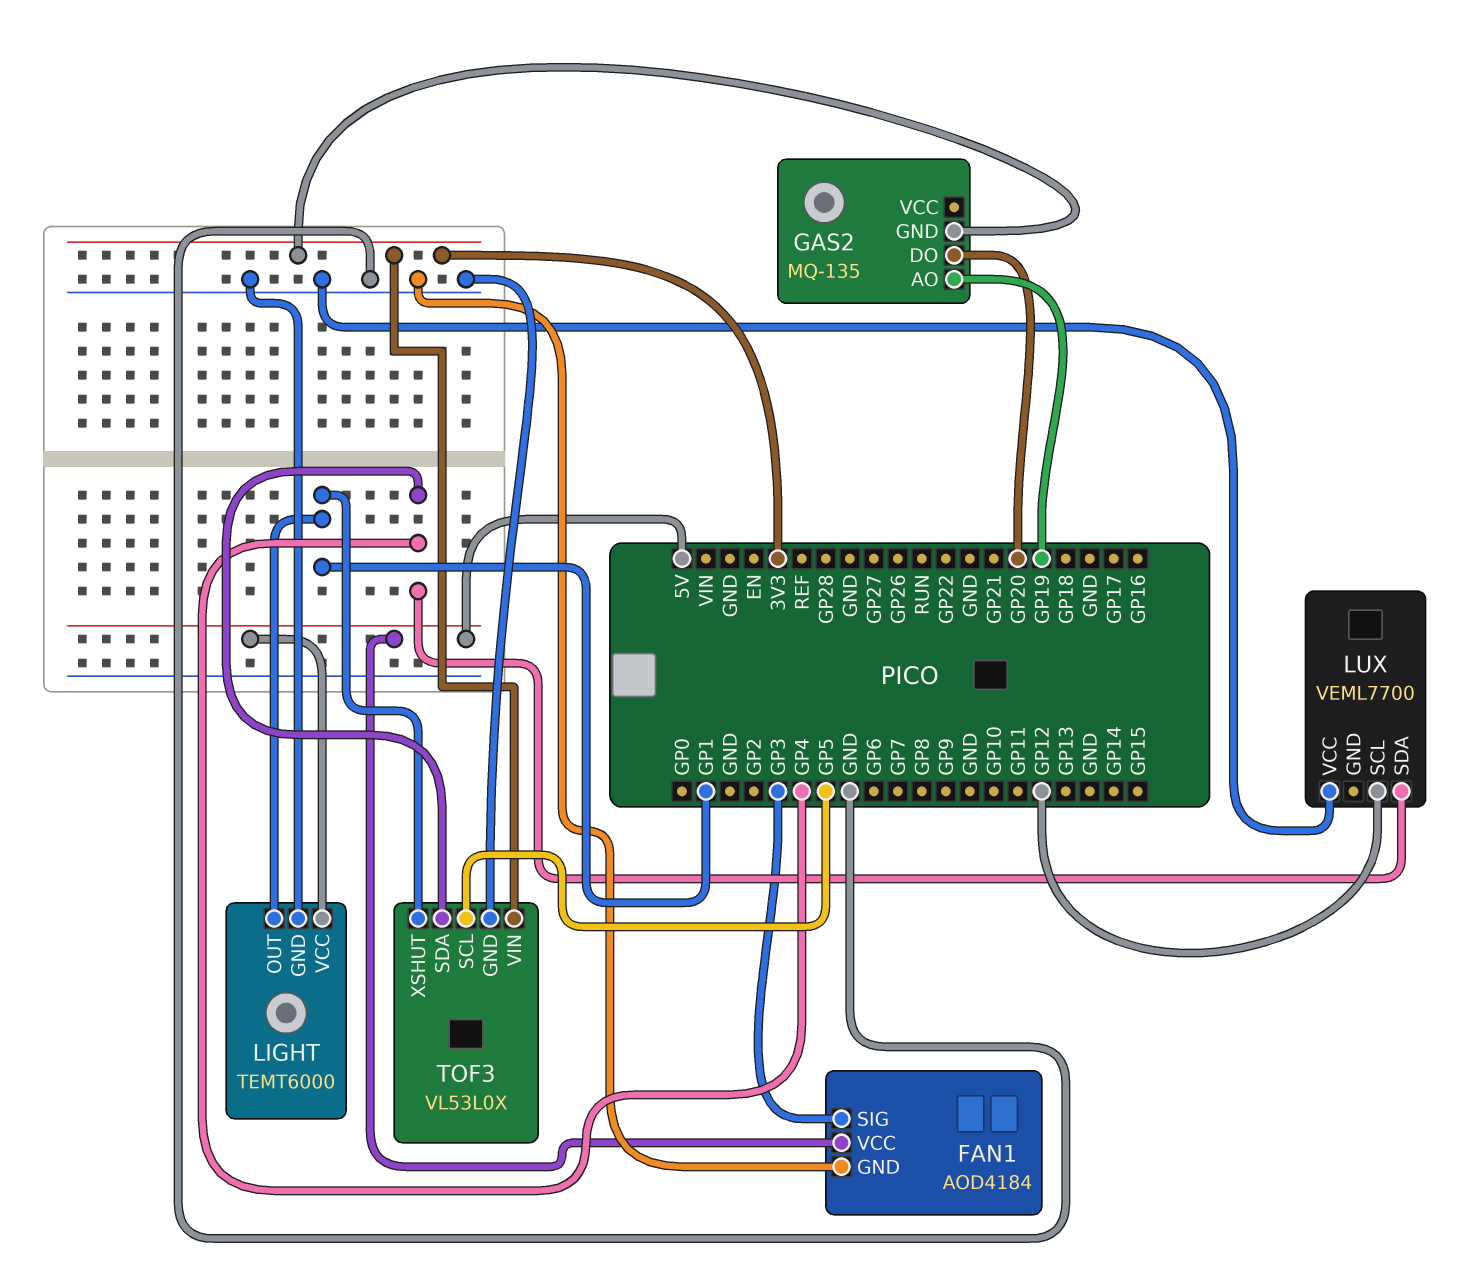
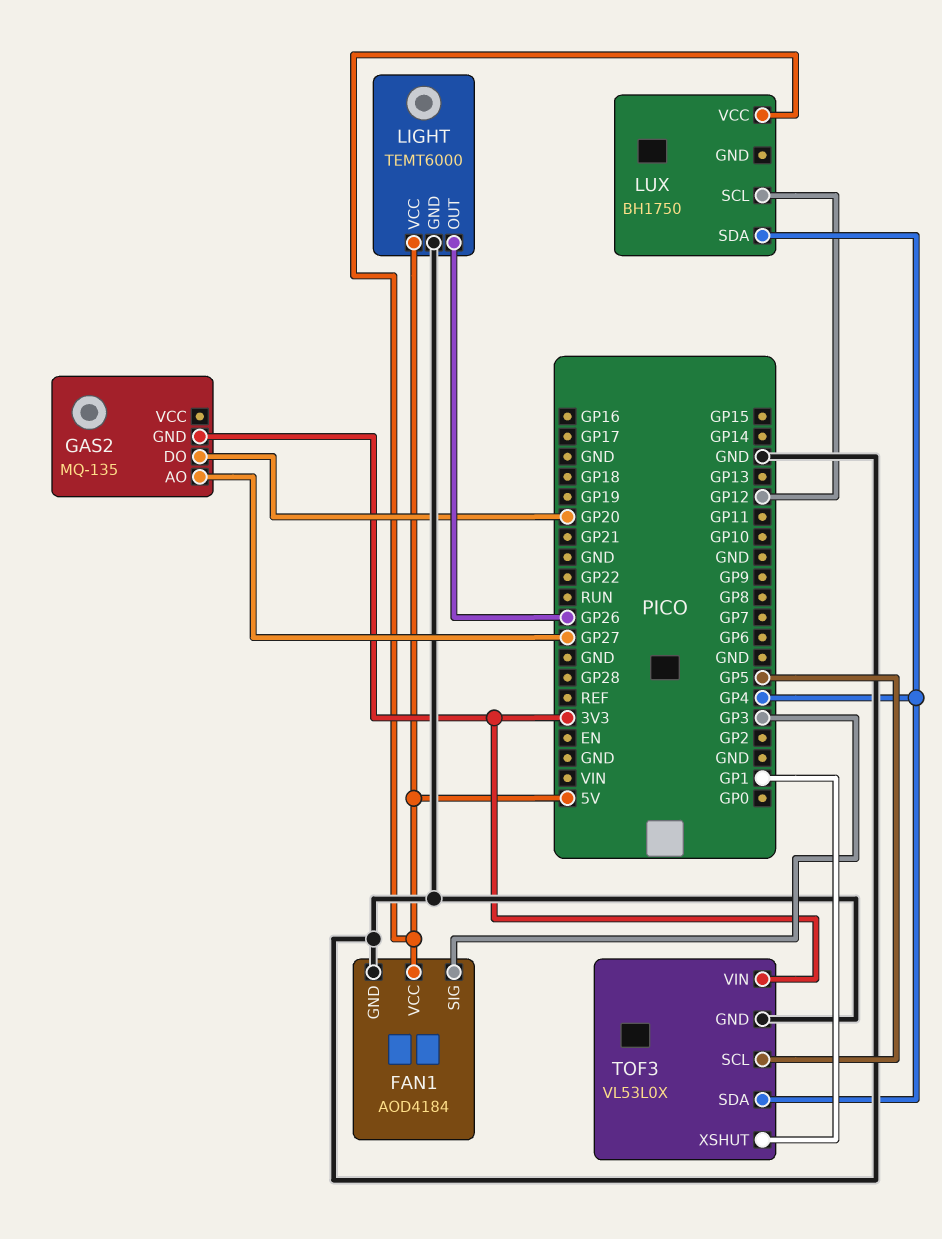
GAS2 pin AO: GP19 -> GP27
LIGHT pin OUT: GP1 -> GP26
LUX: VEML7700 -> BH1750
LUX pin VCC: GND -> 5V

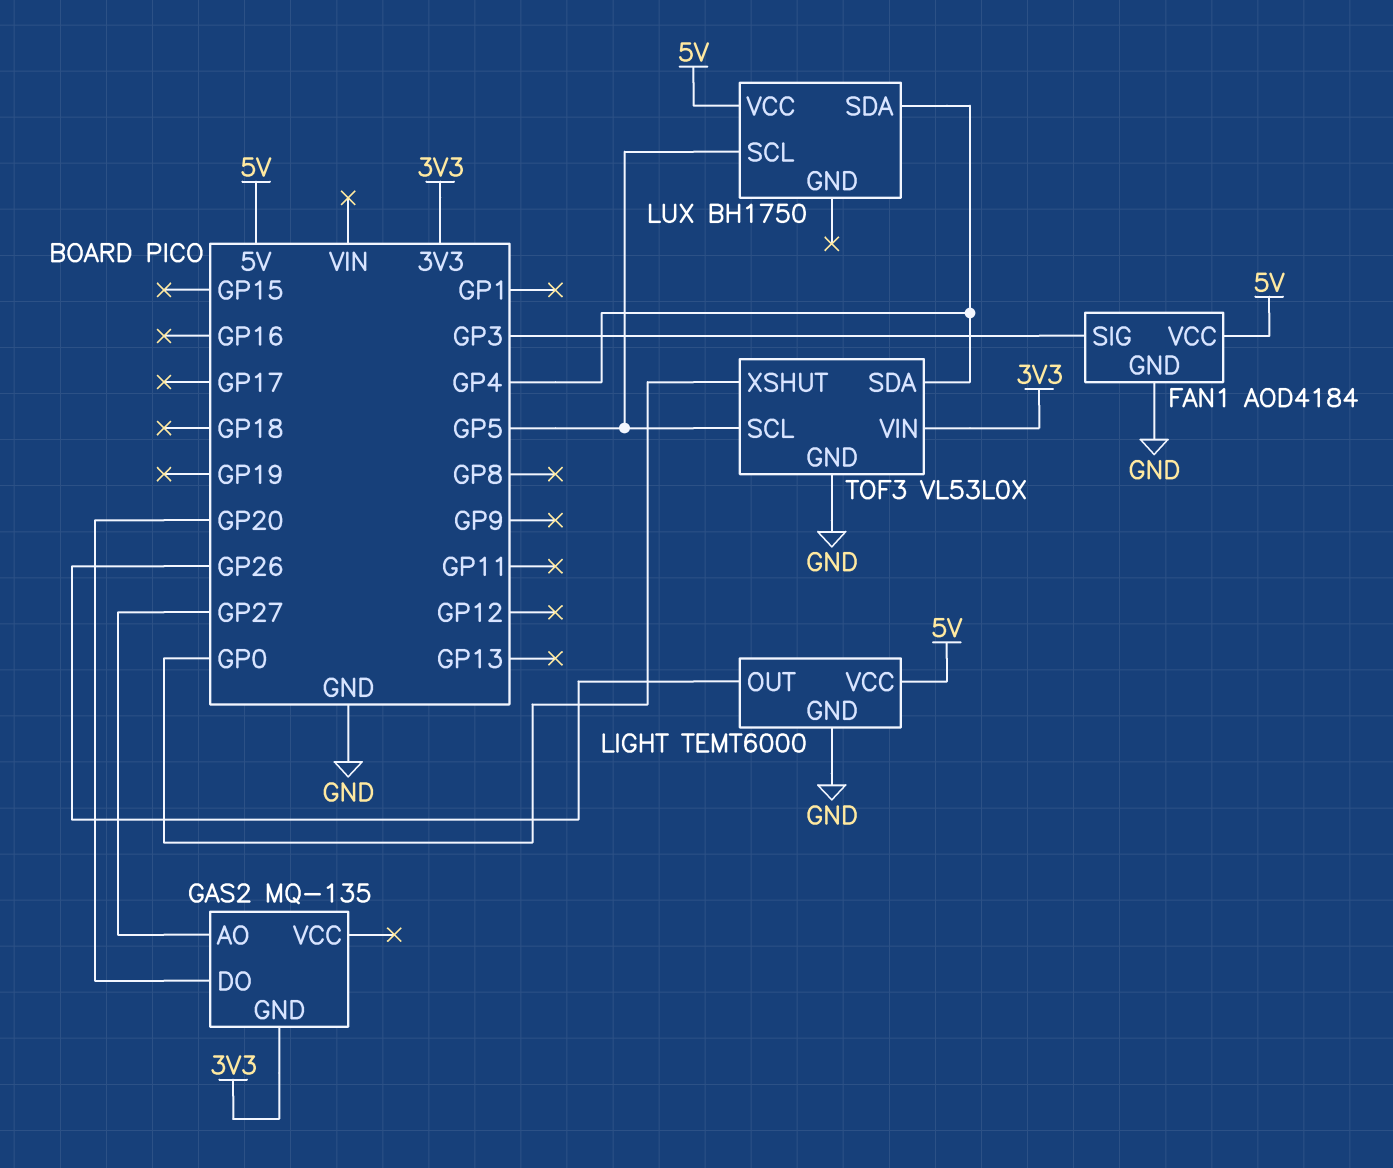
LUX pin SCL: GP12 -> GP5
TOF3 pin XSHUT: GP1 -> GP0

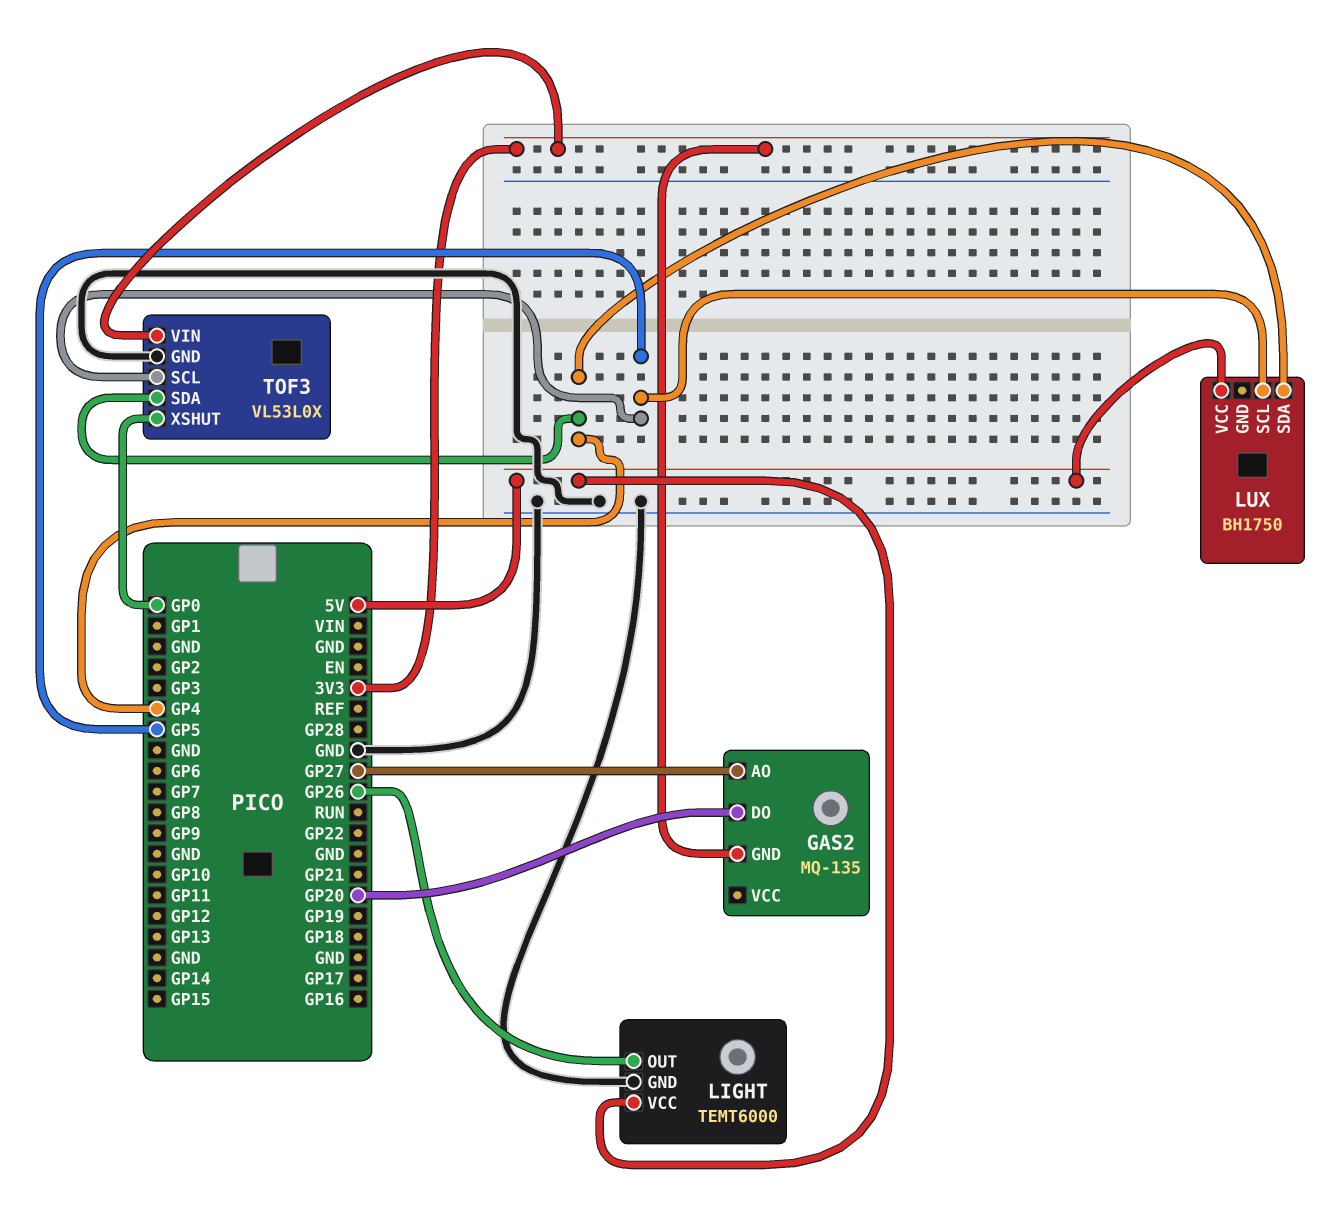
FAN1: AOD4184 -> none
FAN1 pin GND: GND -> none
FAN1 pin SIG: GP3 -> none
FAN1 pin VCC: 5V -> none

